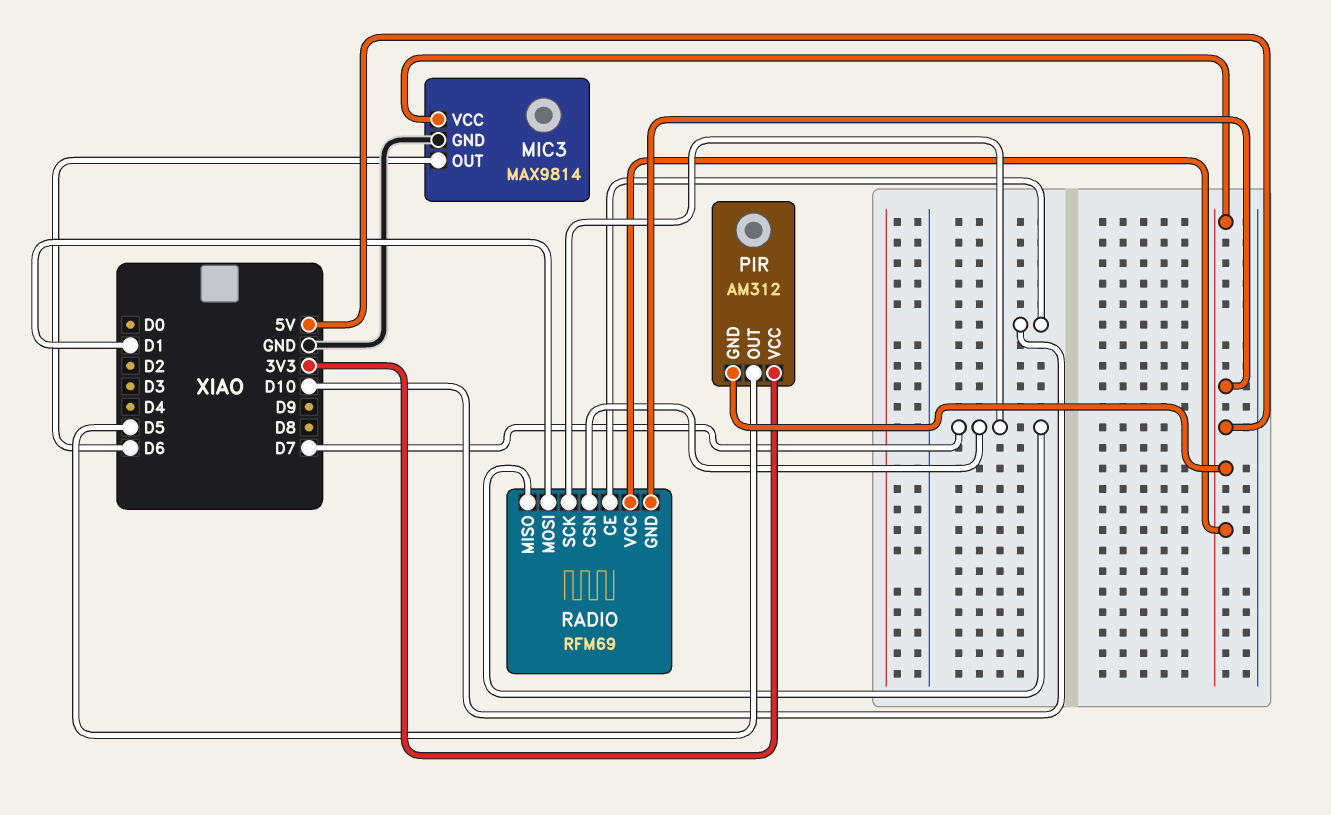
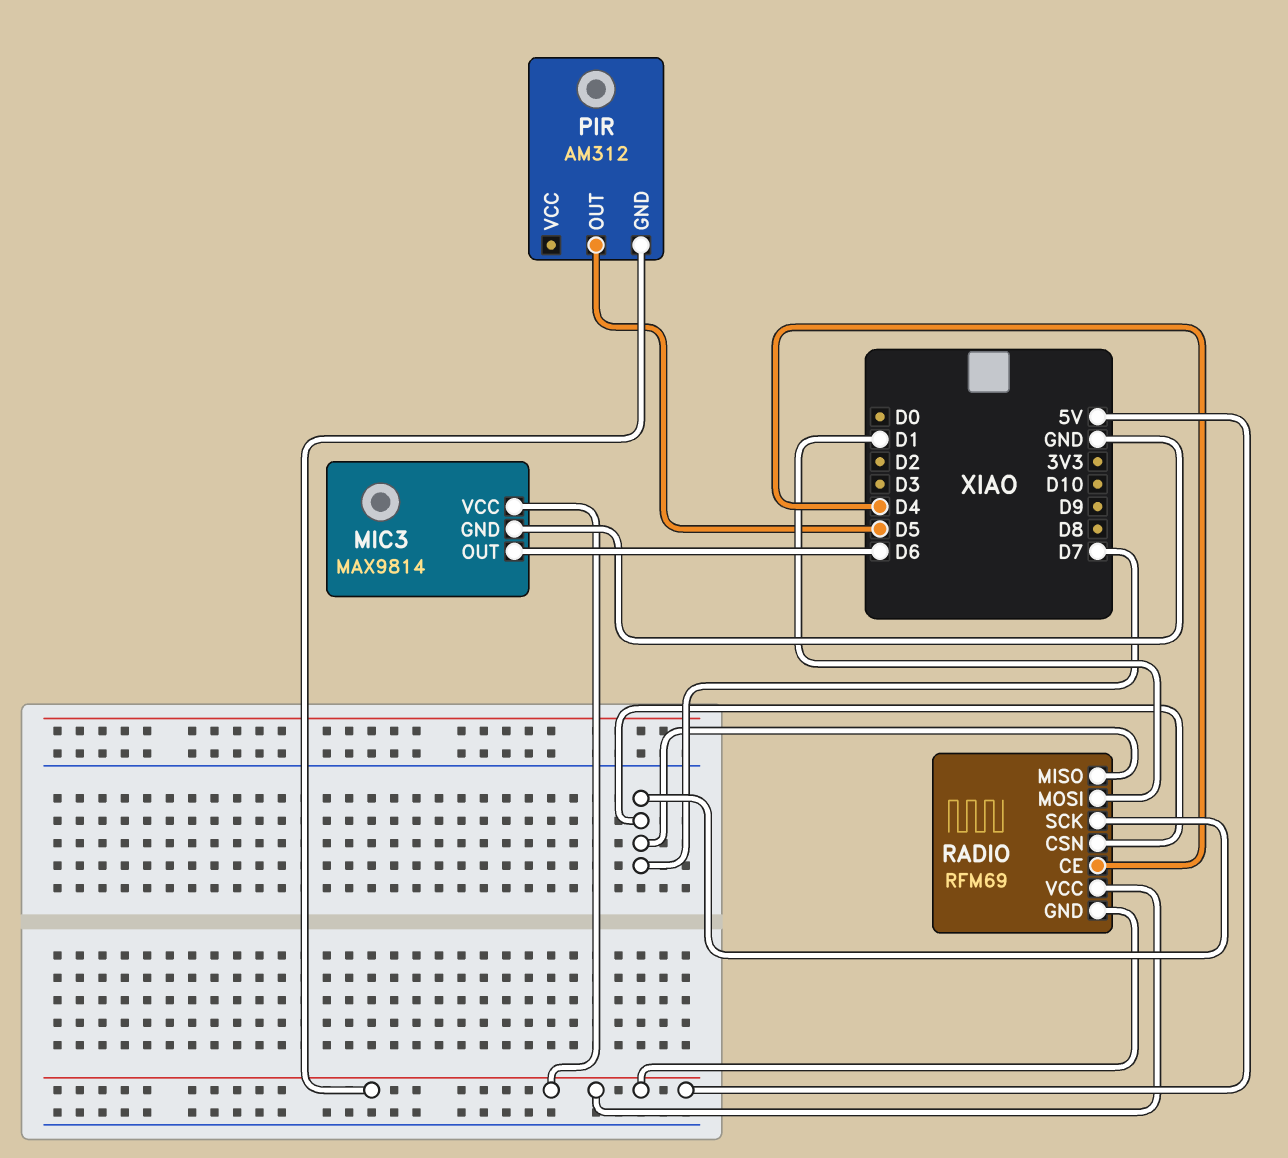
PIR pin VCC: 3V3 -> none
RADIO pin CE: D10 -> D4

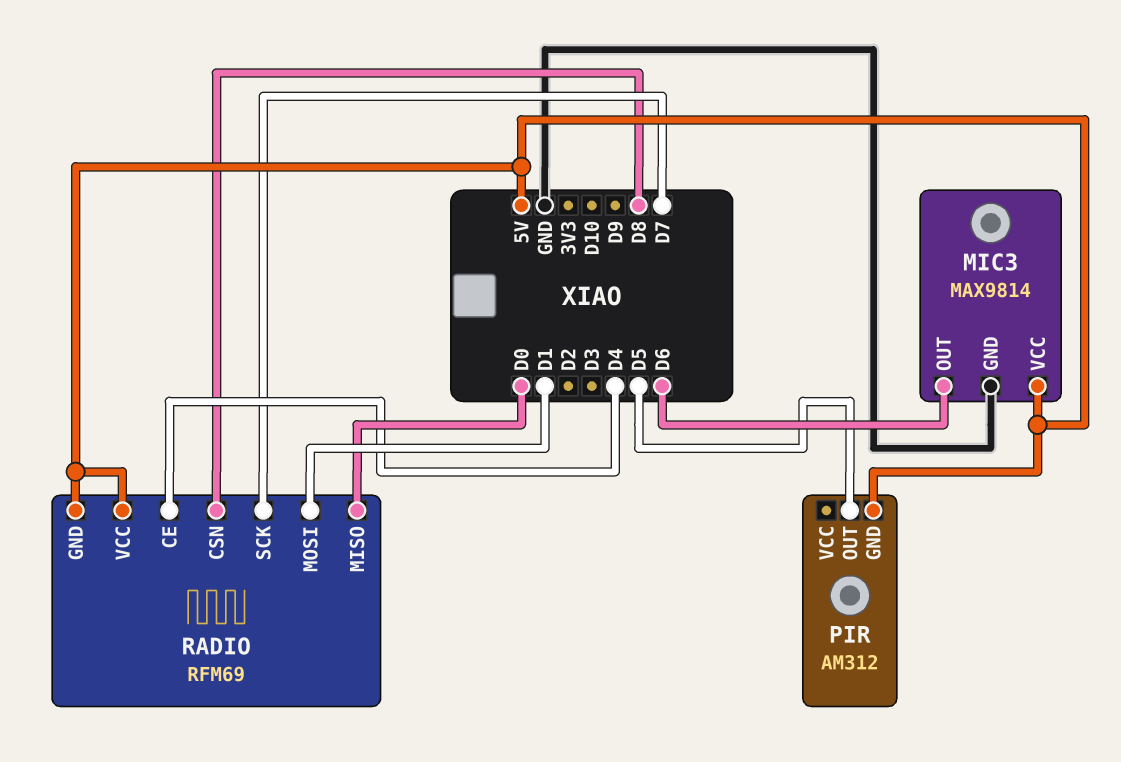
RADIO pin CSN: D7 -> D8
RADIO pin MISO: D7 -> D0

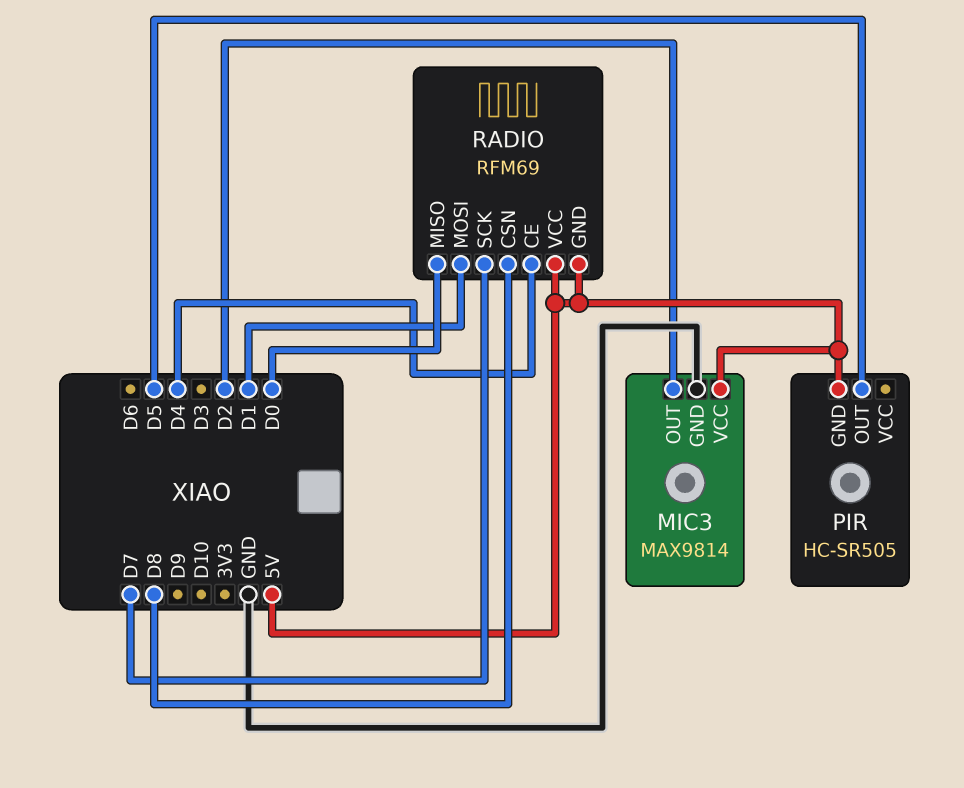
MIC3 pin OUT: D6 -> D2
PIR: AM312 -> HC-SR505

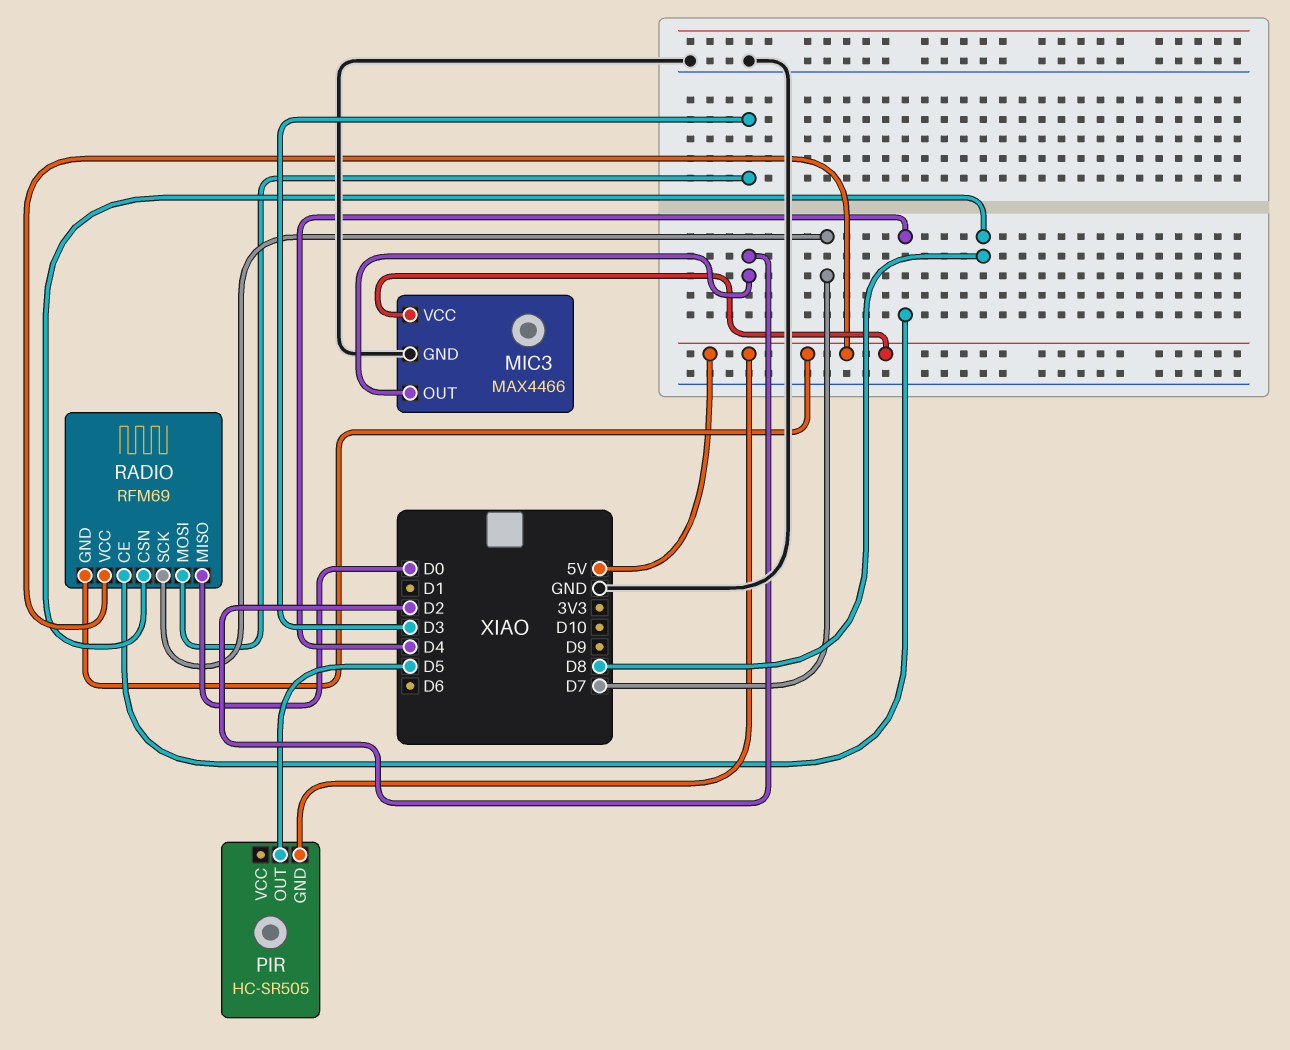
MIC3: MAX9814 -> MAX4466
RADIO pin MOSI: D1 -> D3

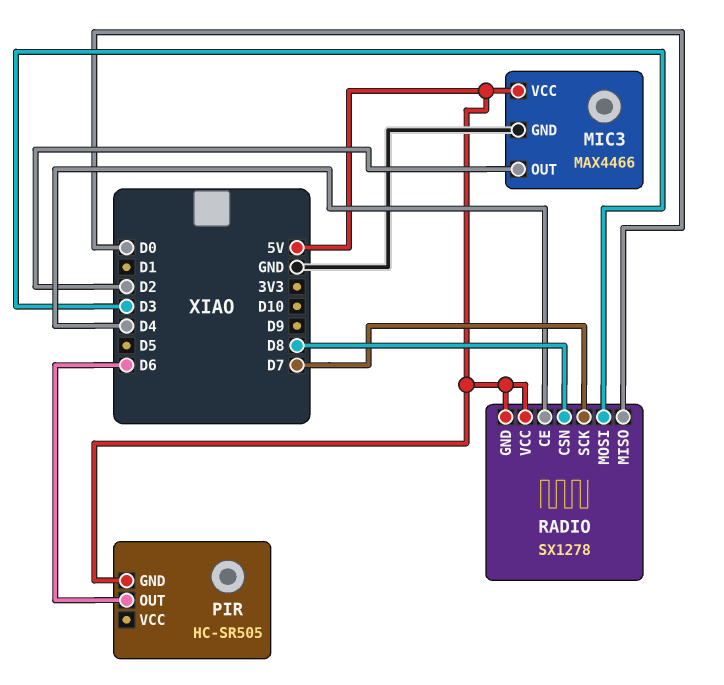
PIR pin OUT: D5 -> D6
RADIO: RFM69 -> SX1278

